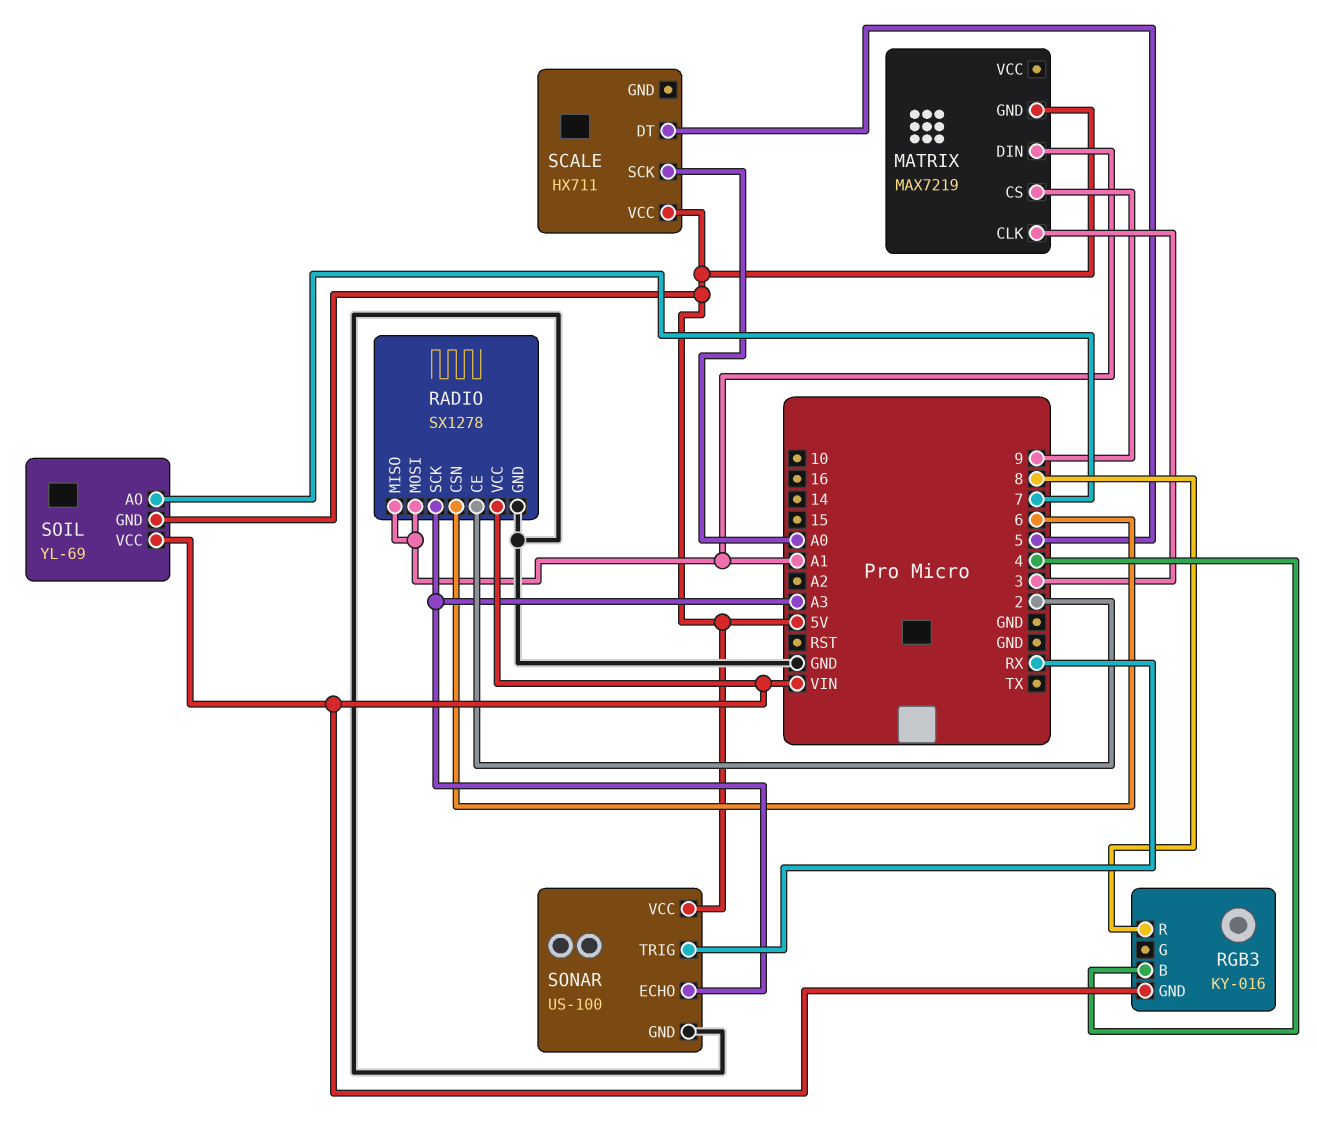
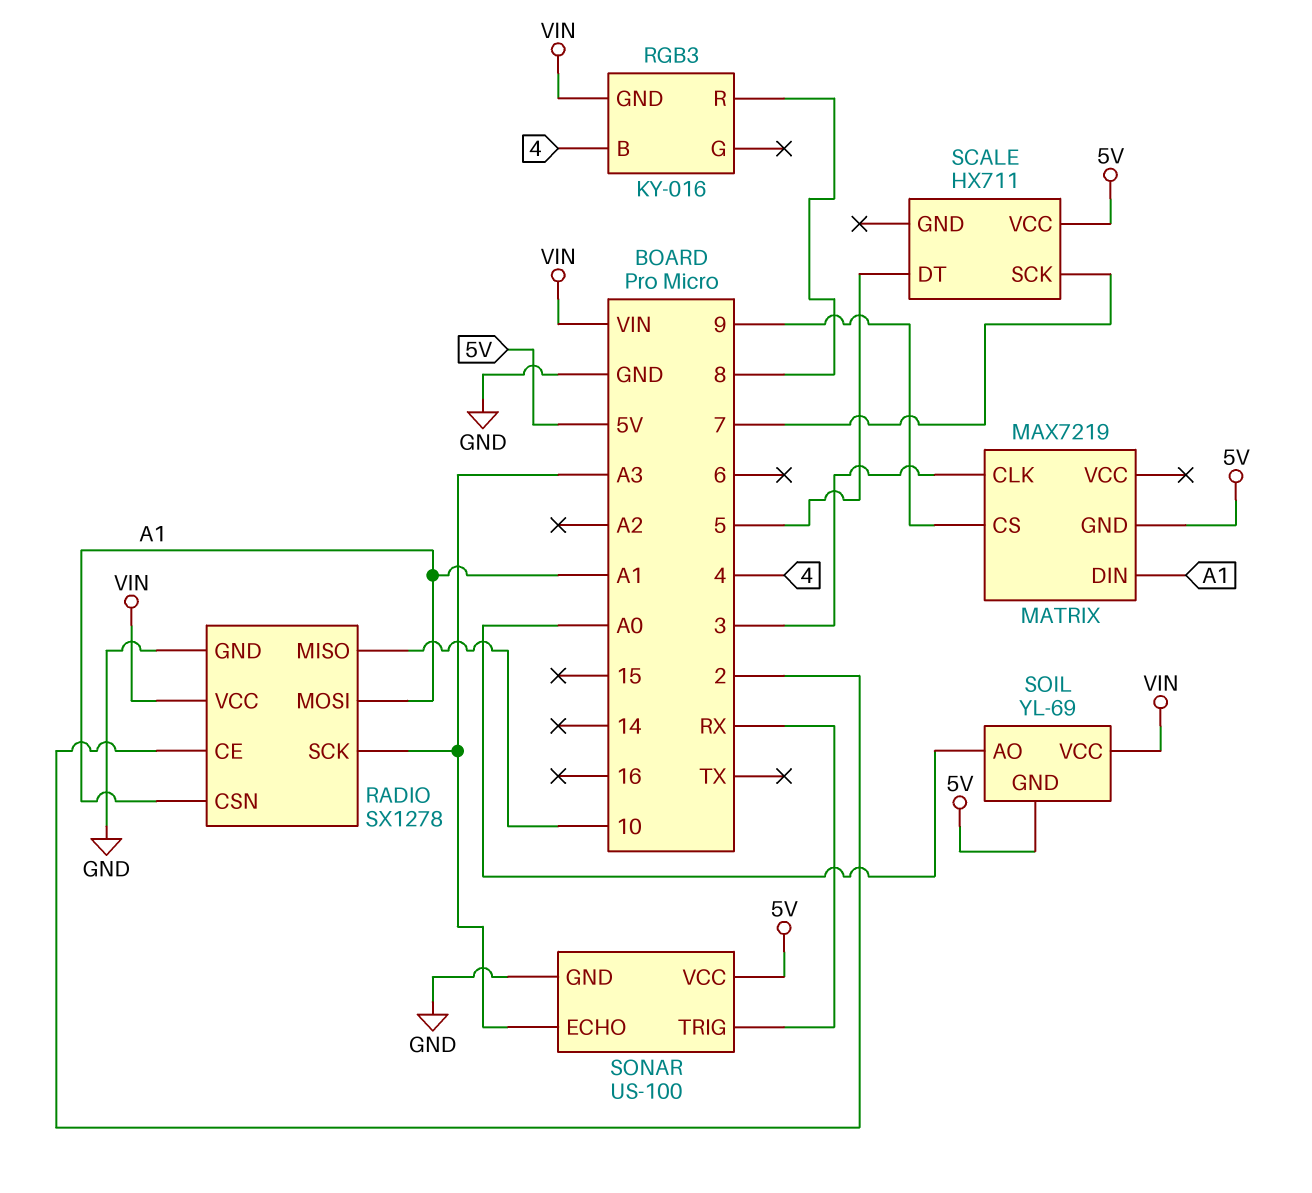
RADIO pin CSN: 6 -> A1
RADIO pin MISO: A1 -> 10
SCALE pin SCK: A0 -> 7
SOIL pin AO: 7 -> A0

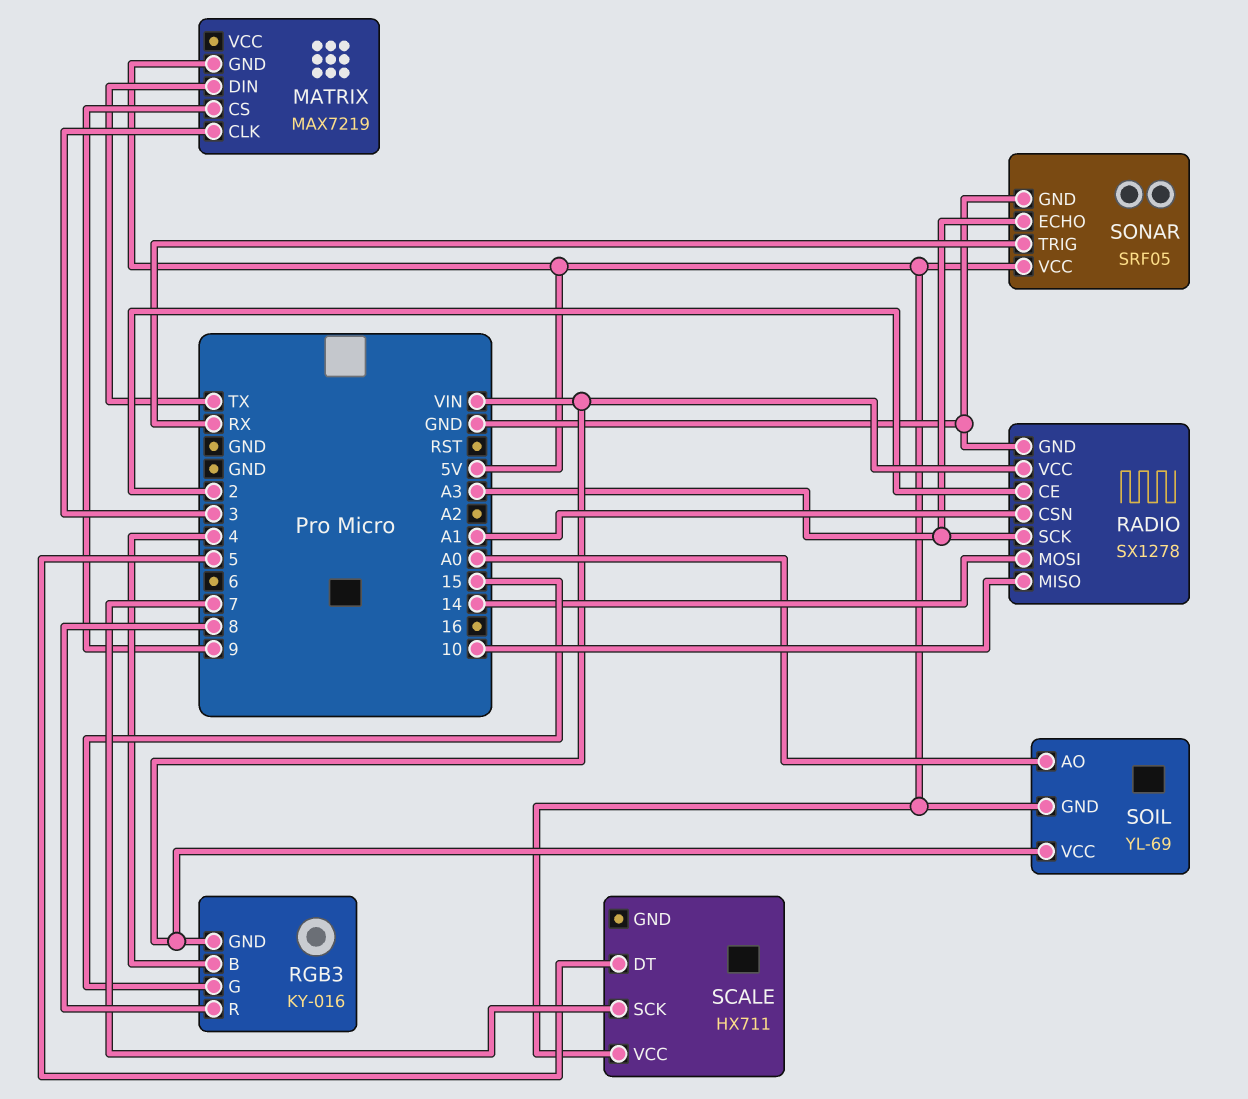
MATRIX pin DIN: A1 -> TX
RADIO pin MOSI: A1 -> 14
RGB3 pin G: none -> 15
SONAR: US-100 -> SRF05

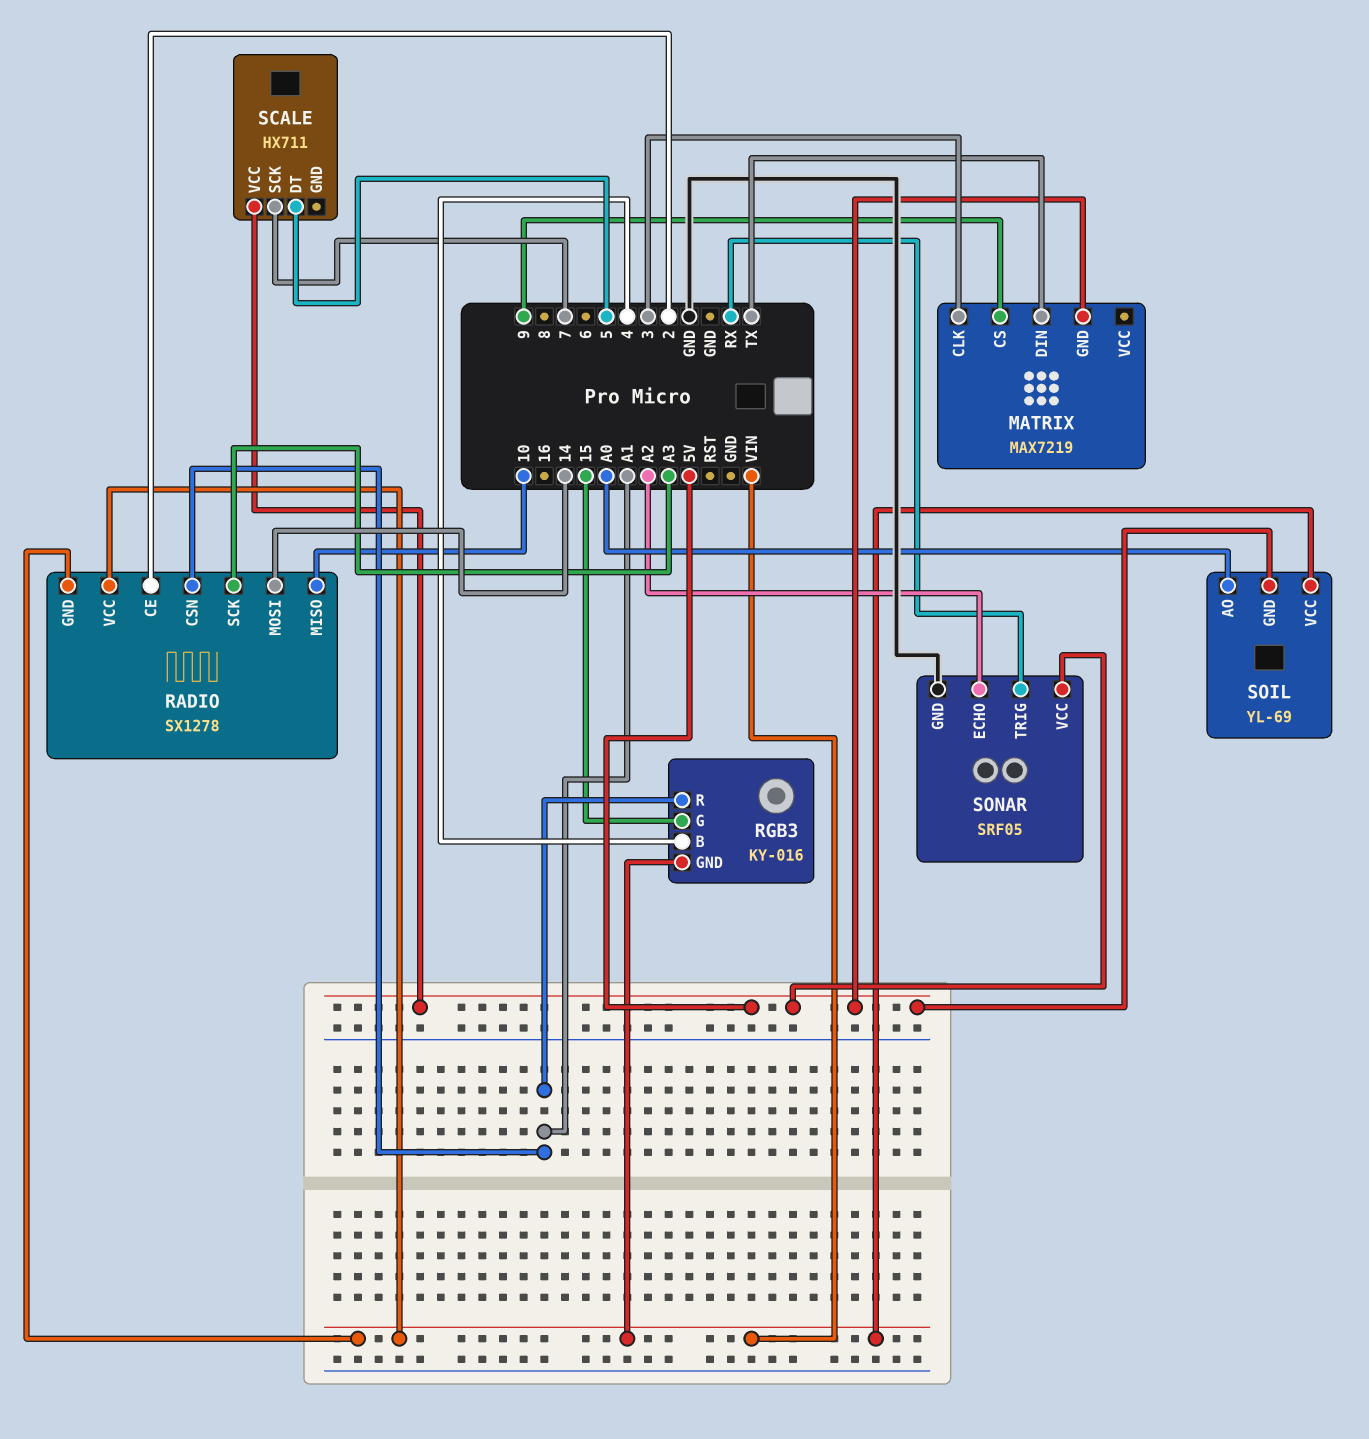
RADIO pin GND: GND -> VIN
RGB3 pin R: 8 -> A1
SONAR pin ECHO: A3 -> A2

